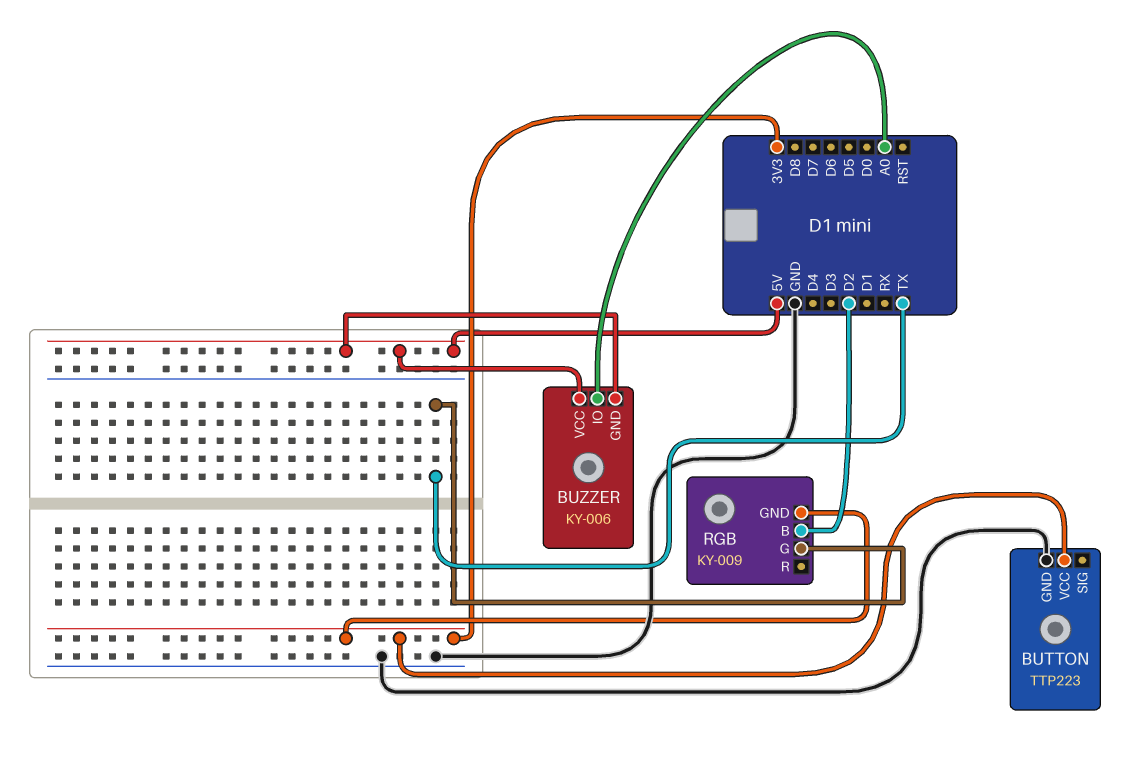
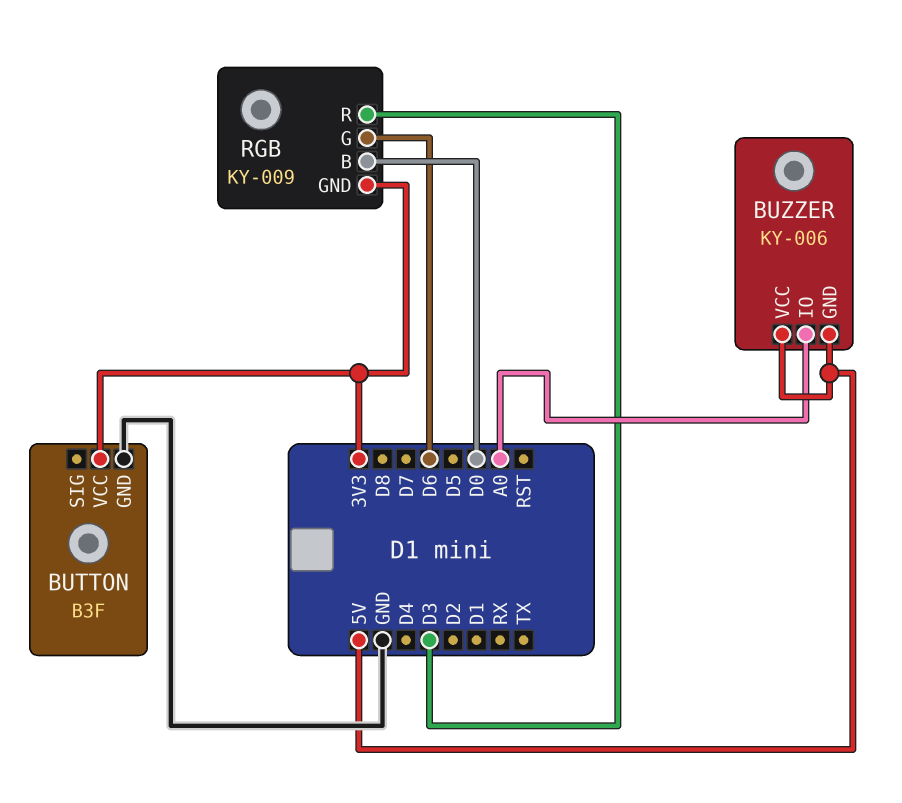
BUTTON: TTP223 -> B3F
RGB pin B: D2 -> D0
RGB pin G: TX -> D6
RGB pin R: none -> D3

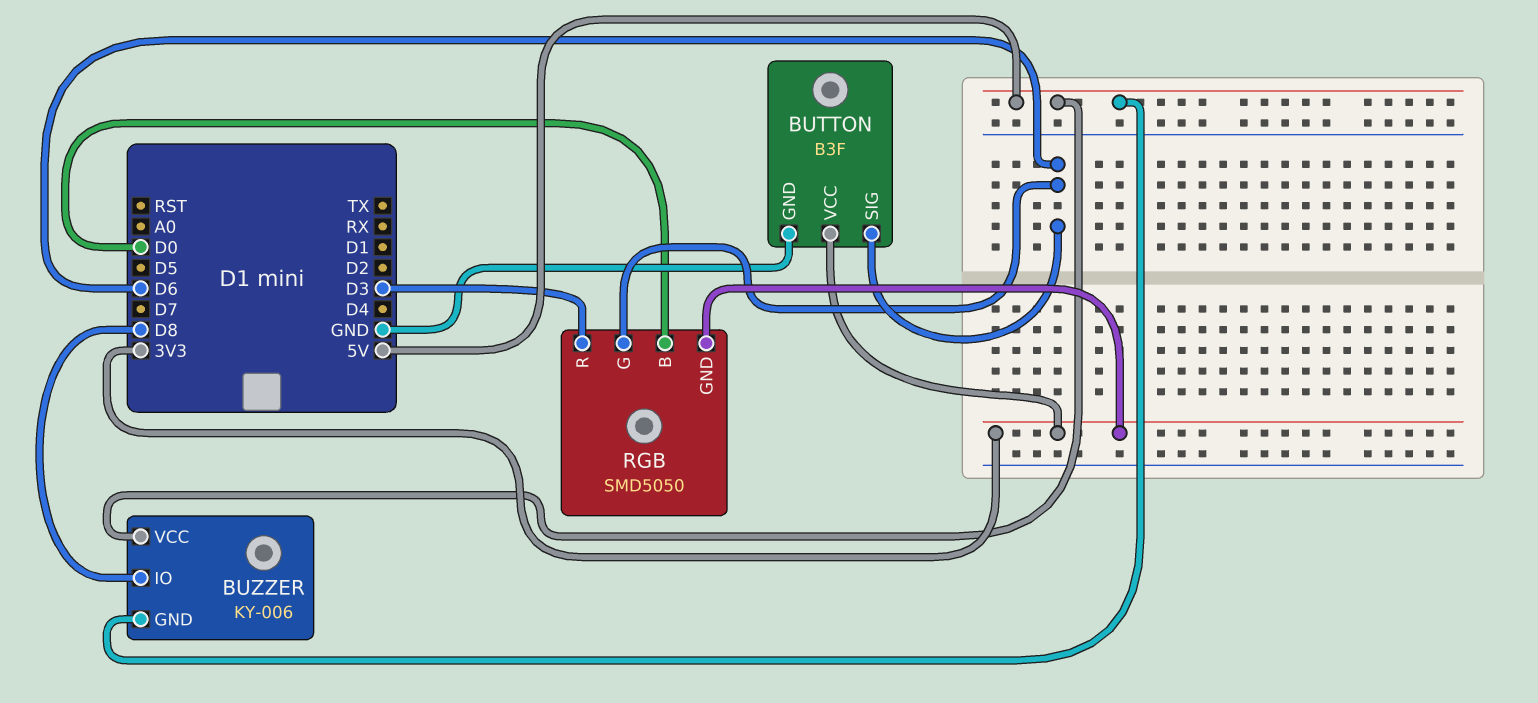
BUTTON pin SIG: none -> D6
BUZZER pin IO: A0 -> D8
RGB: KY-009 -> SMD5050

